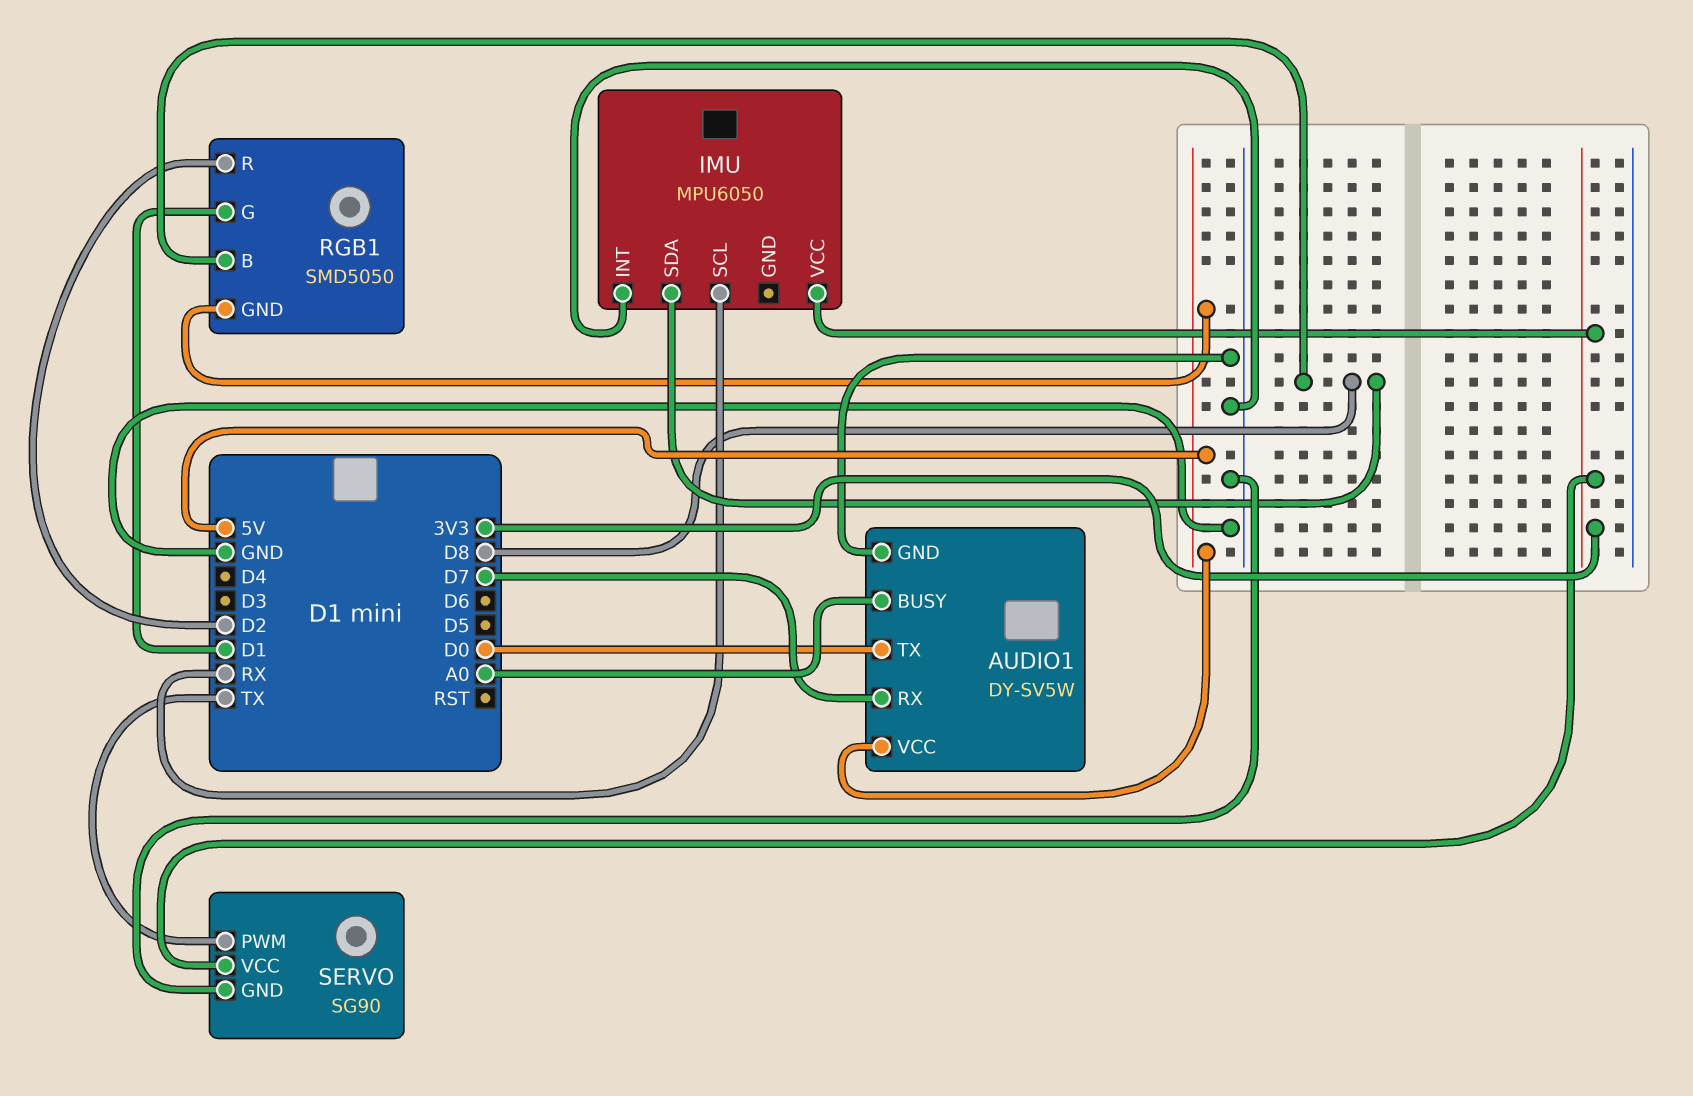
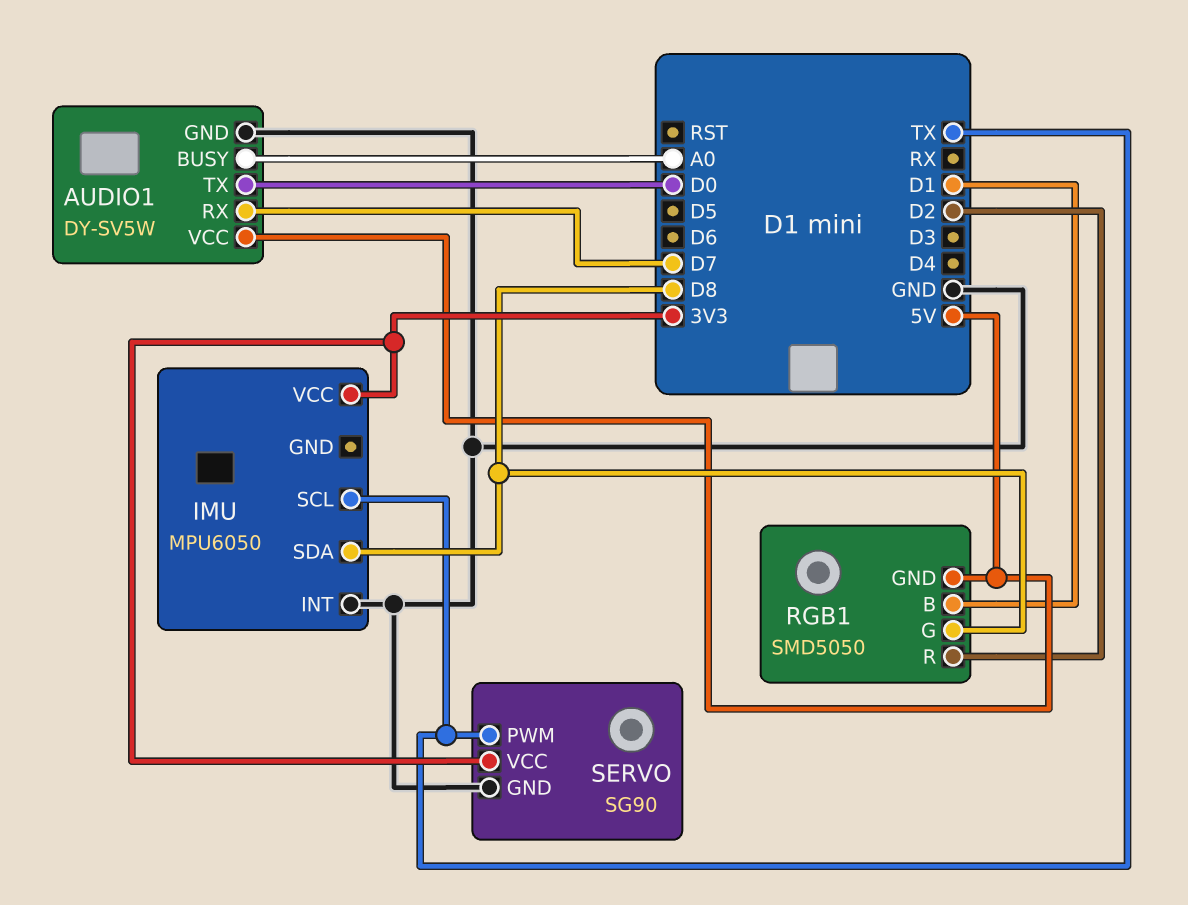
IMU pin SCL: RX -> TX
RGB1 pin B: D8 -> D1
RGB1 pin G: D1 -> D8

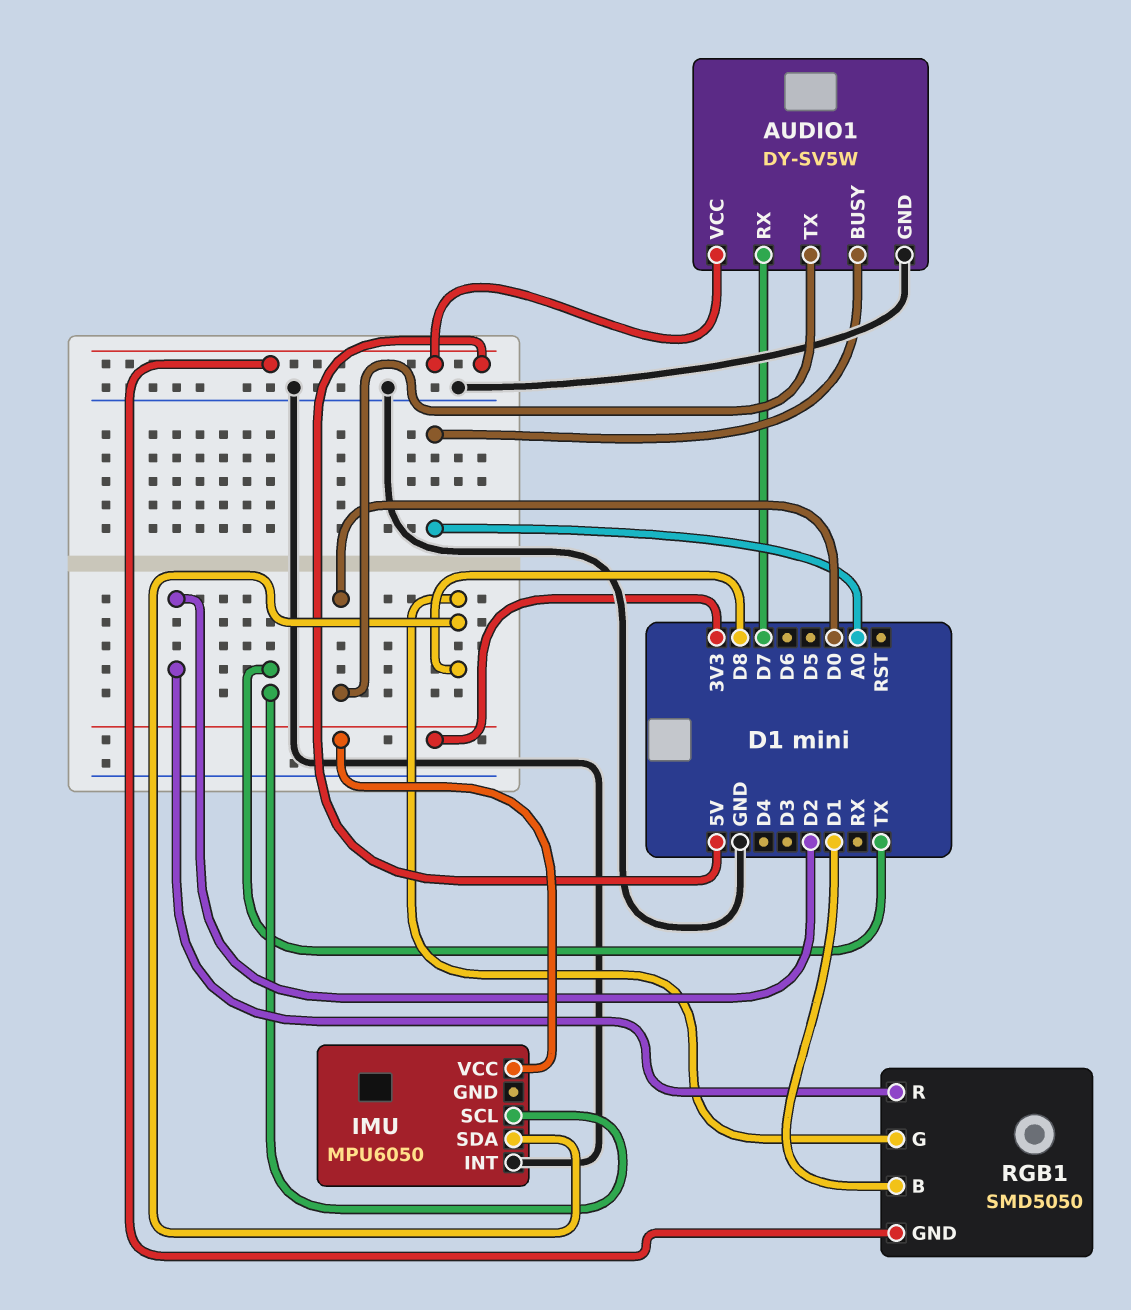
SERVO: SG90 -> none
SERVO pin GND: GND -> none
SERVO pin PWM: TX -> none
SERVO pin VCC: 3V3 -> none

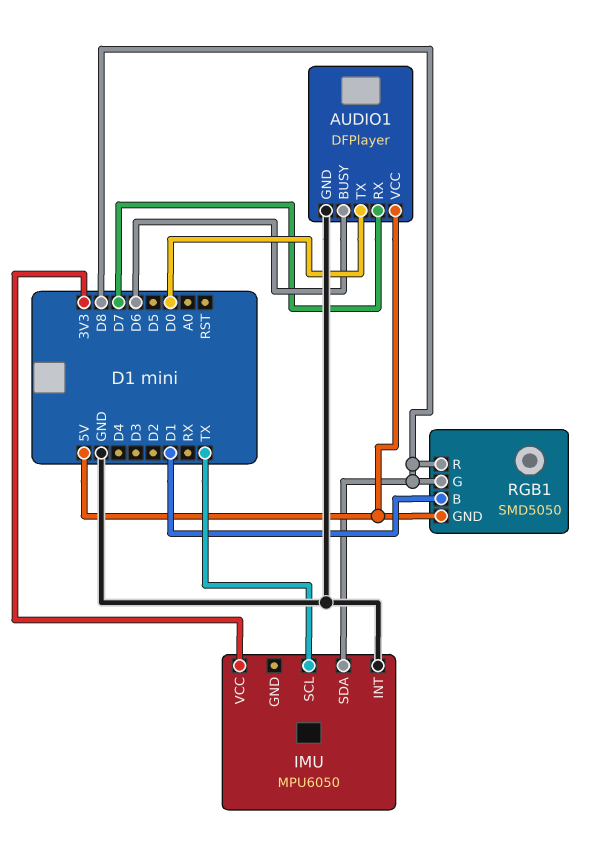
AUDIO1: DY-SV5W -> DFPlayer
AUDIO1 pin BUSY: A0 -> D6
RGB1 pin R: D2 -> D8

